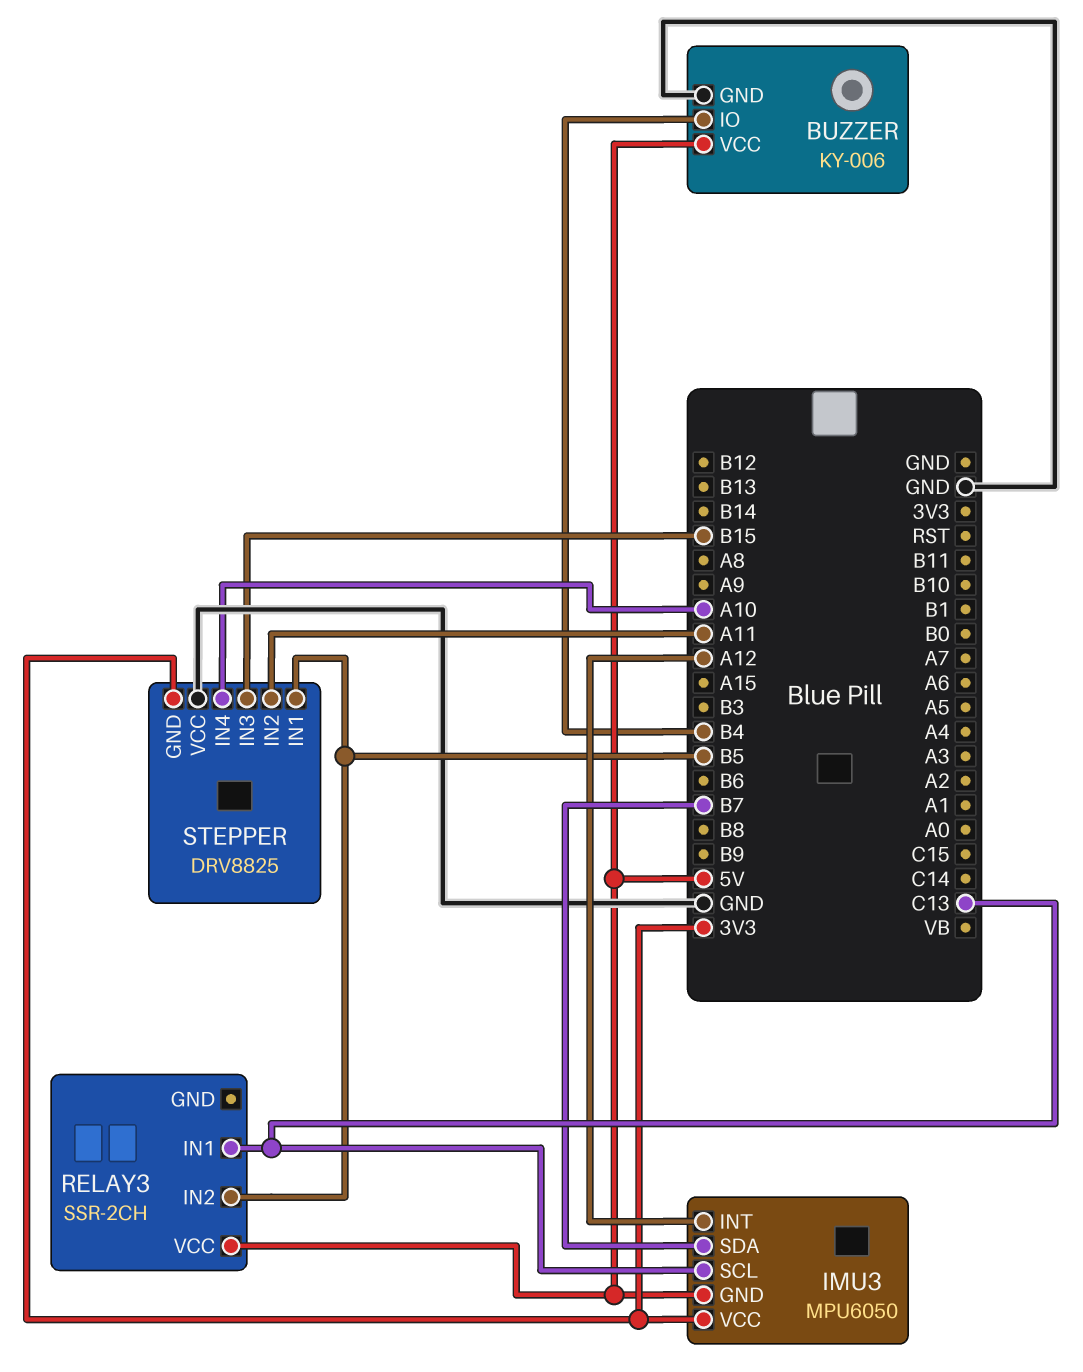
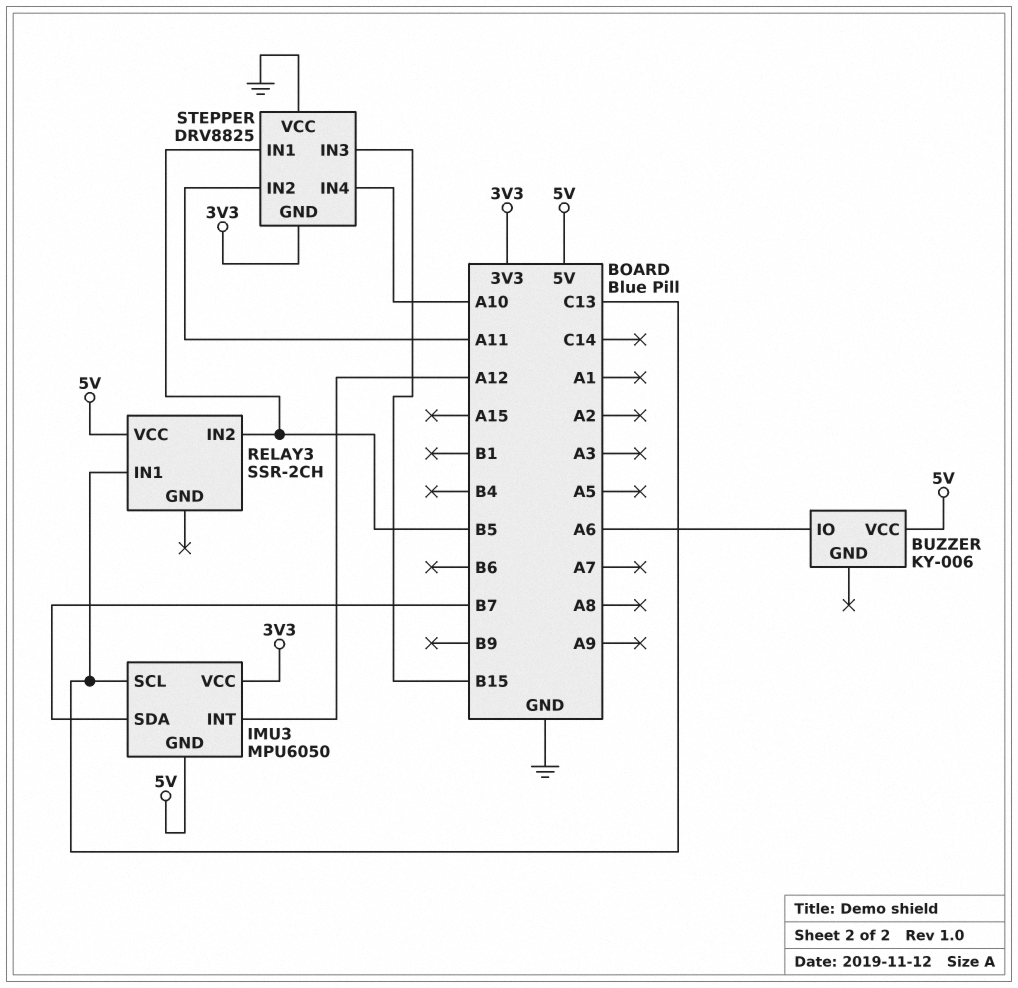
BUZZER pin GND: GND -> none
BUZZER pin IO: B4 -> A6

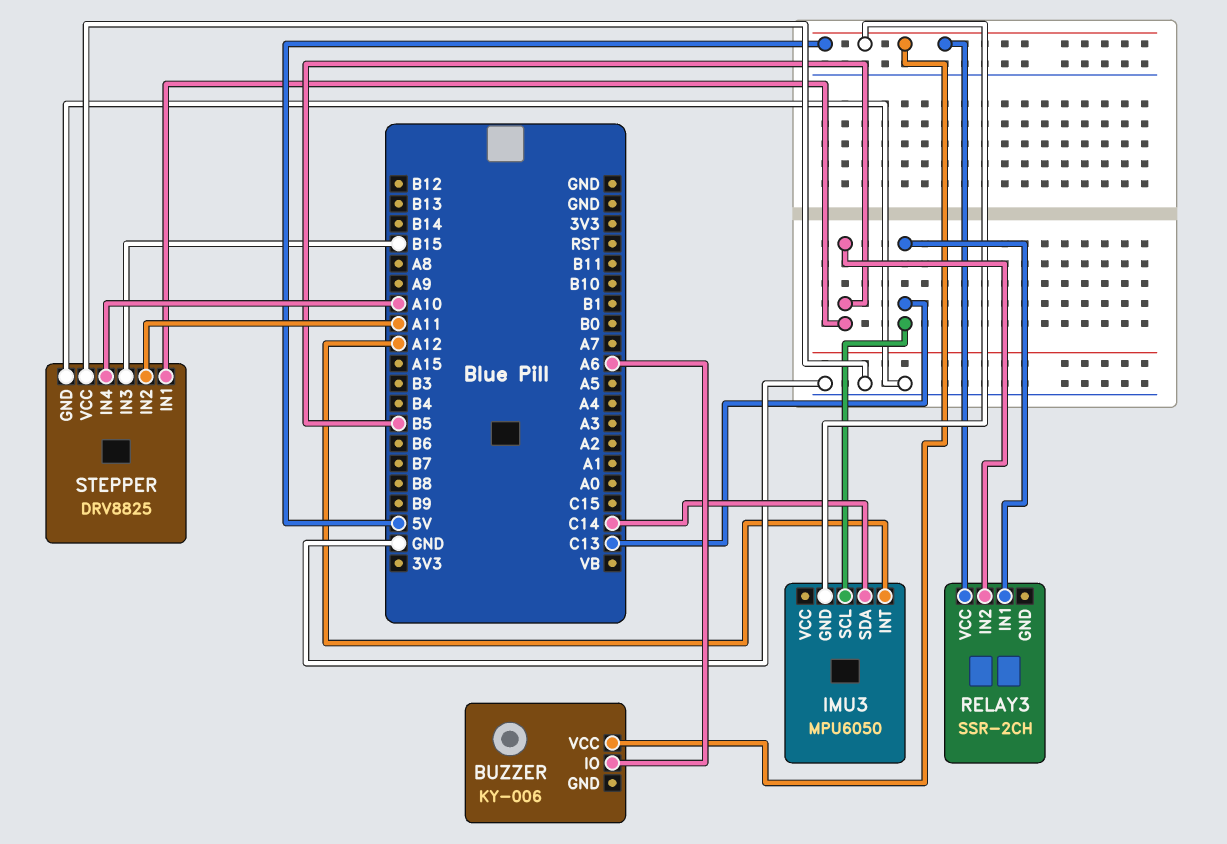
IMU3 pin SDA: B7 -> C14
IMU3 pin VCC: 3V3 -> none
STEPPER pin GND: 3V3 -> GND

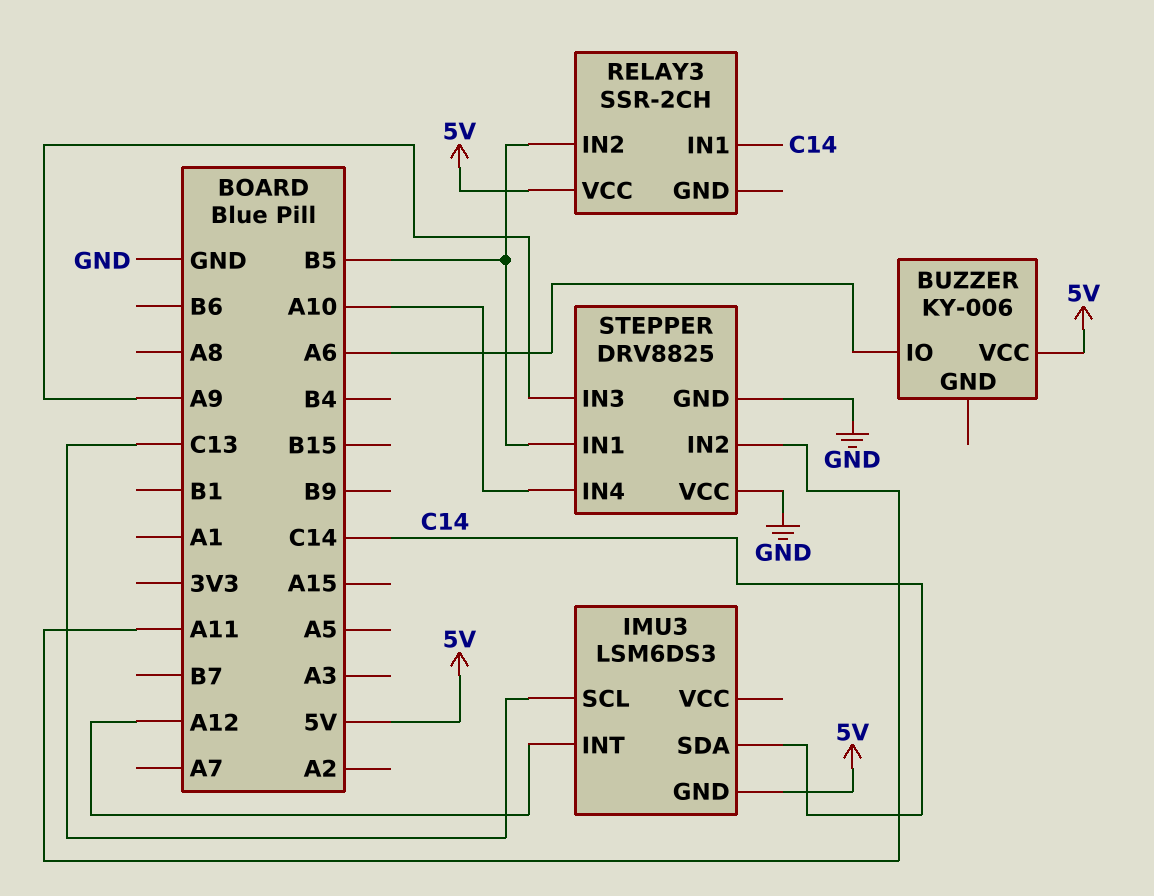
IMU3: MPU6050 -> LSM6DS3
RELAY3 pin IN1: C13 -> C14
STEPPER pin IN3: B15 -> A9

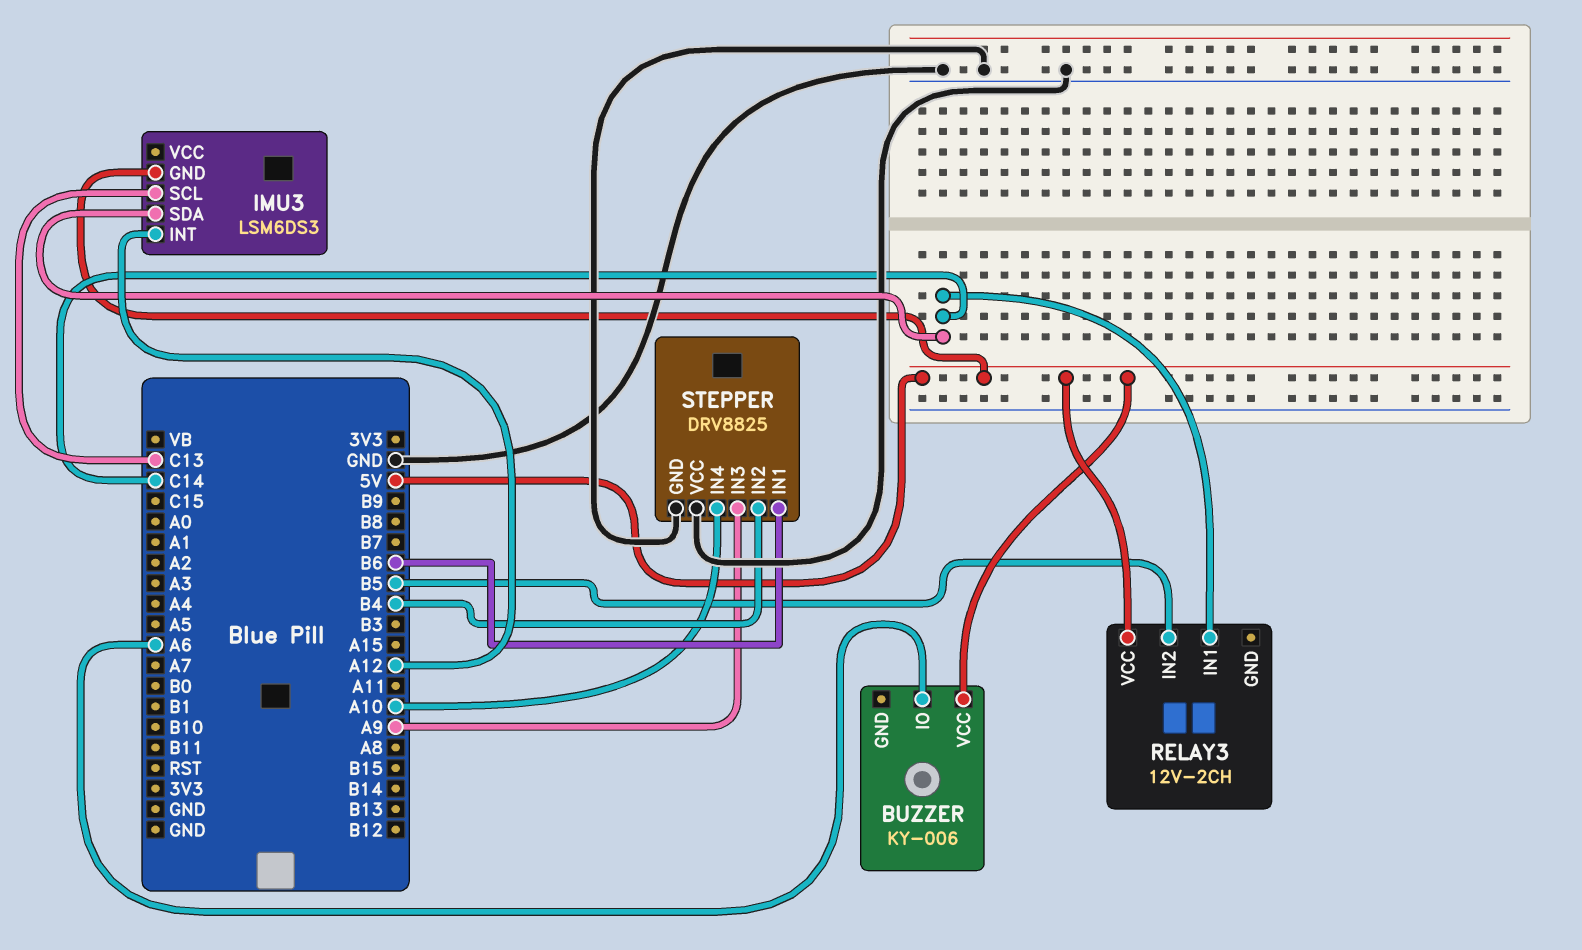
RELAY3: SSR-2CH -> 12V-2CH
STEPPER pin IN1: B5 -> B6
STEPPER pin IN2: A11 -> B4

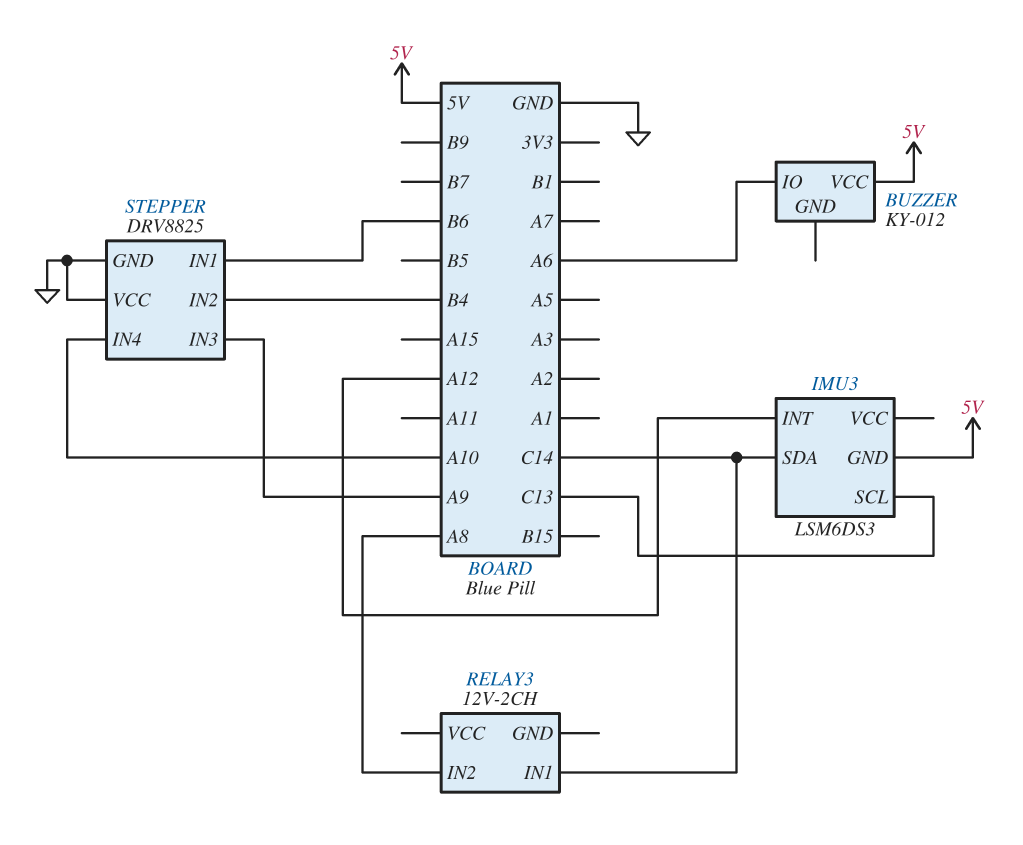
BUZZER: KY-006 -> KY-012
RELAY3 pin IN2: B5 -> A8
RELAY3 pin VCC: 5V -> none

